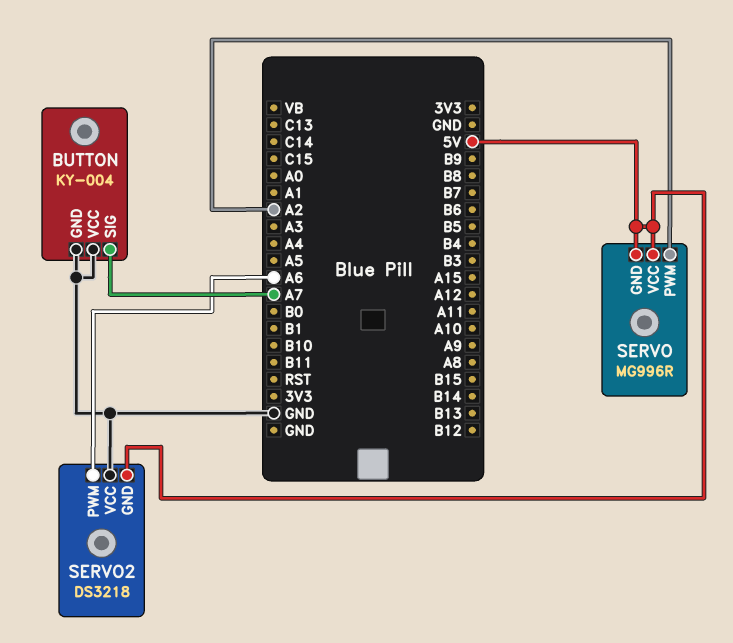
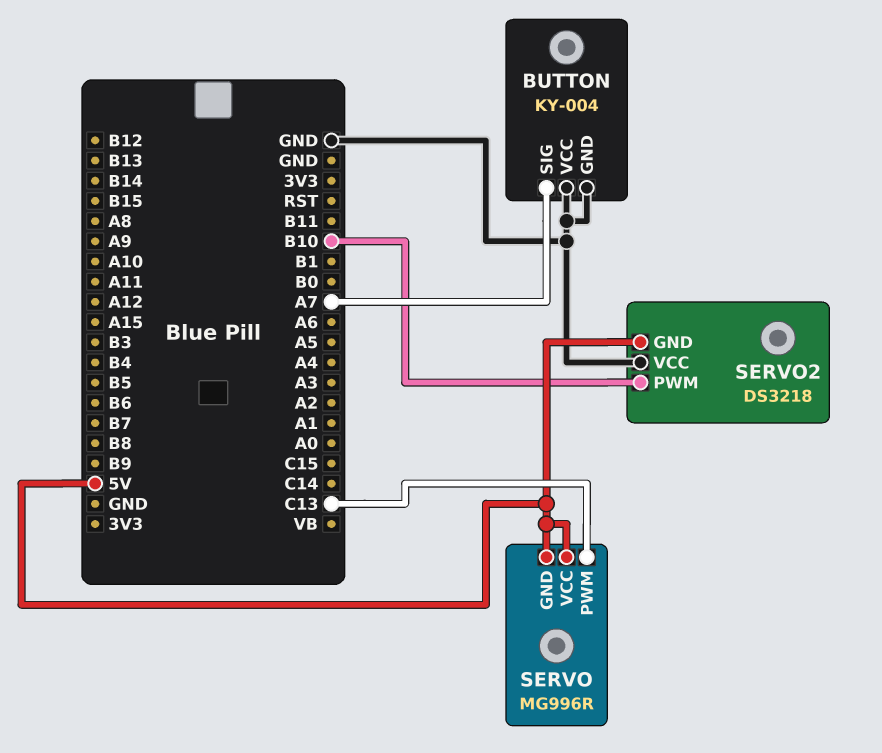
SERVO pin PWM: A2 -> C13
SERVO2 pin PWM: A6 -> B10

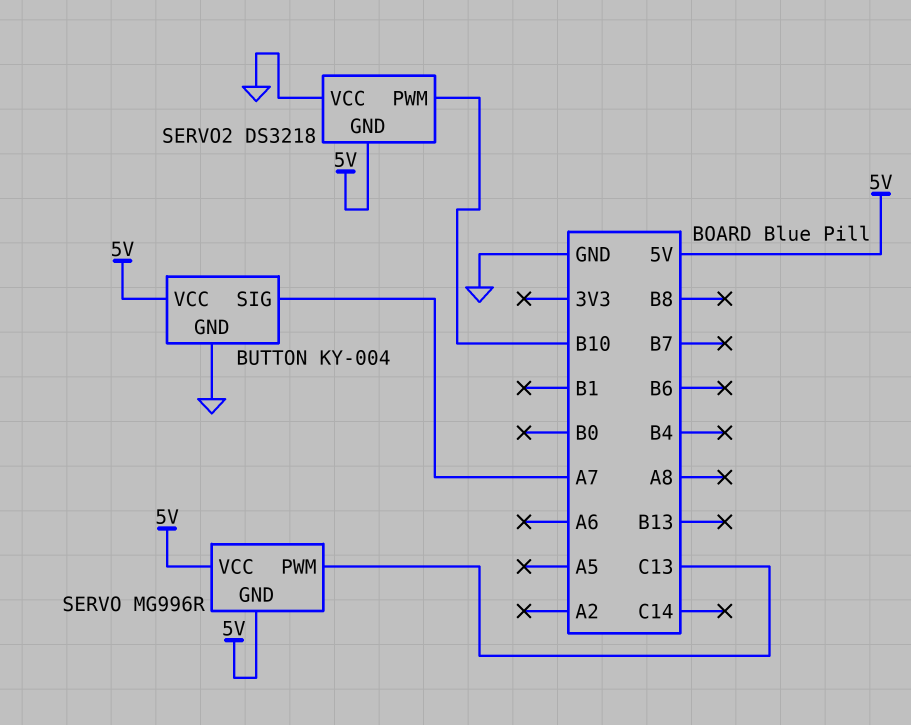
BUTTON pin VCC: GND -> 5V

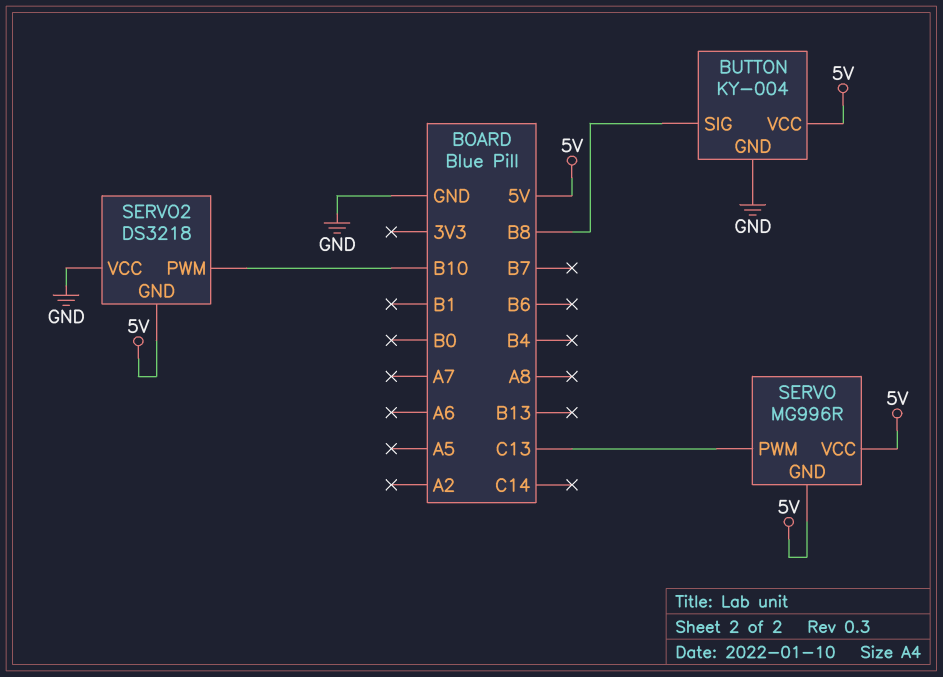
BUTTON pin SIG: A7 -> B8

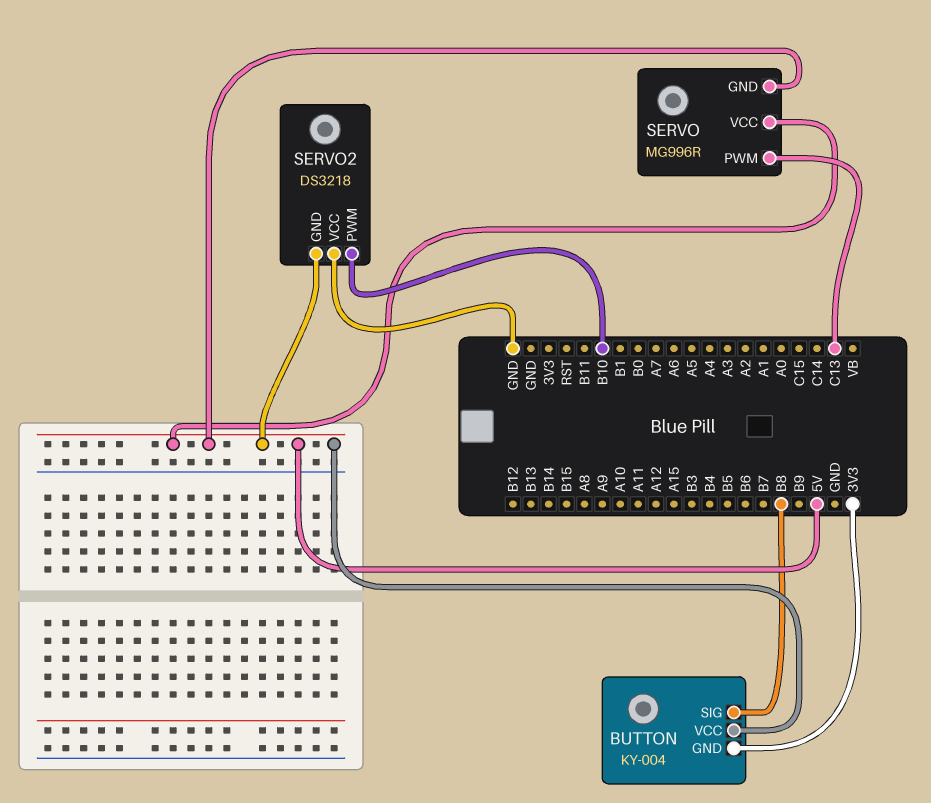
BUTTON pin GND: GND -> 3V3

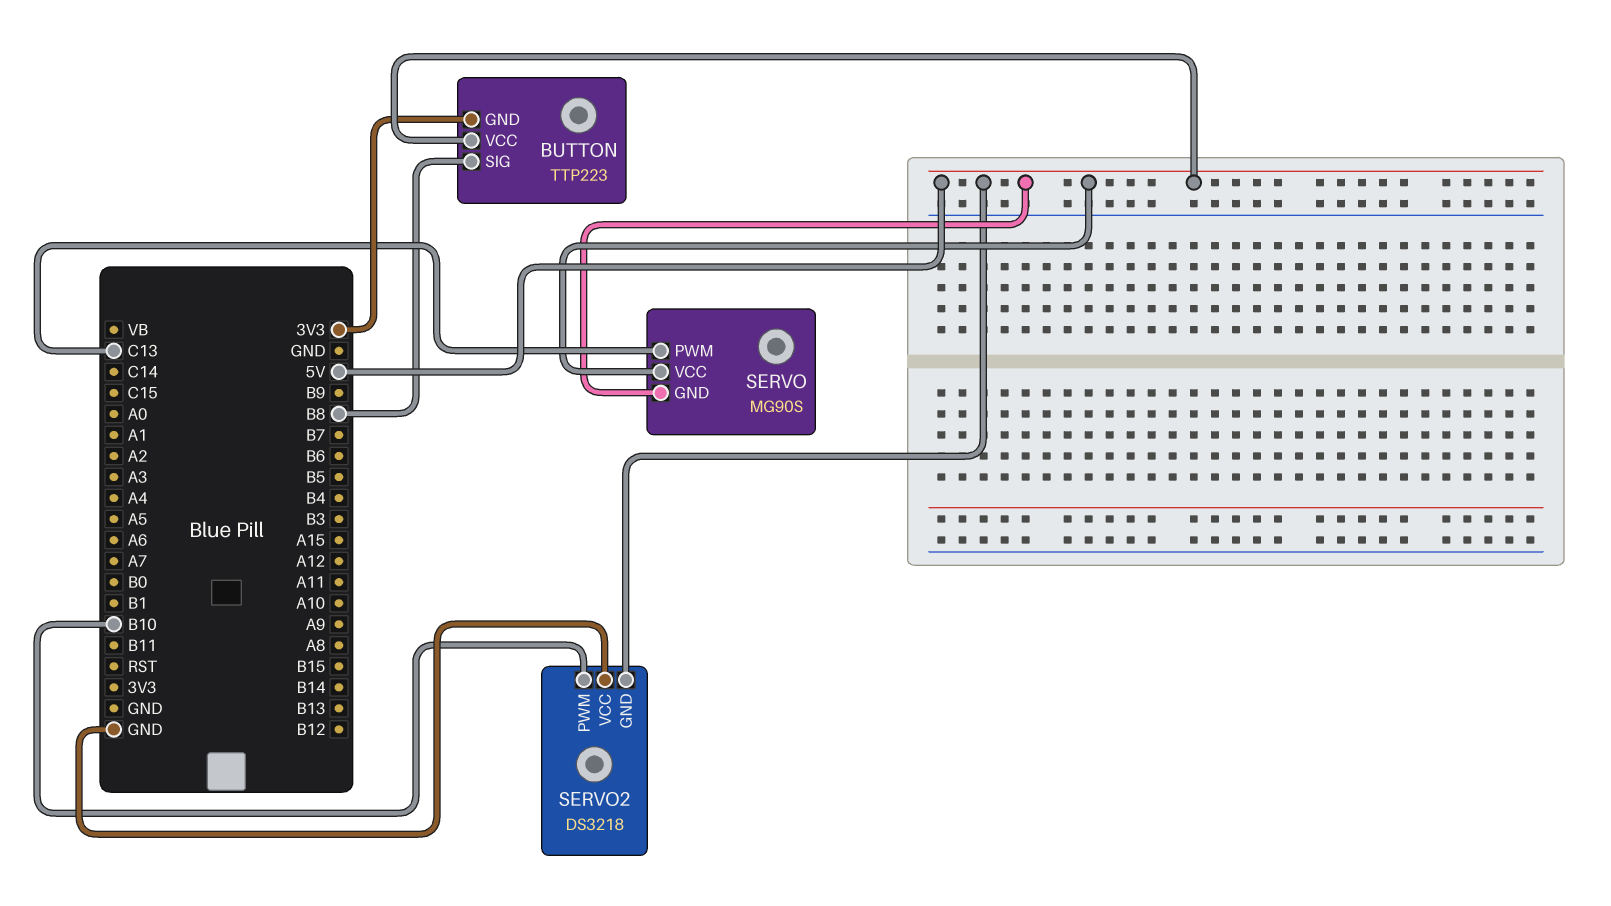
BUTTON: KY-004 -> TTP223
SERVO: MG996R -> MG90S

